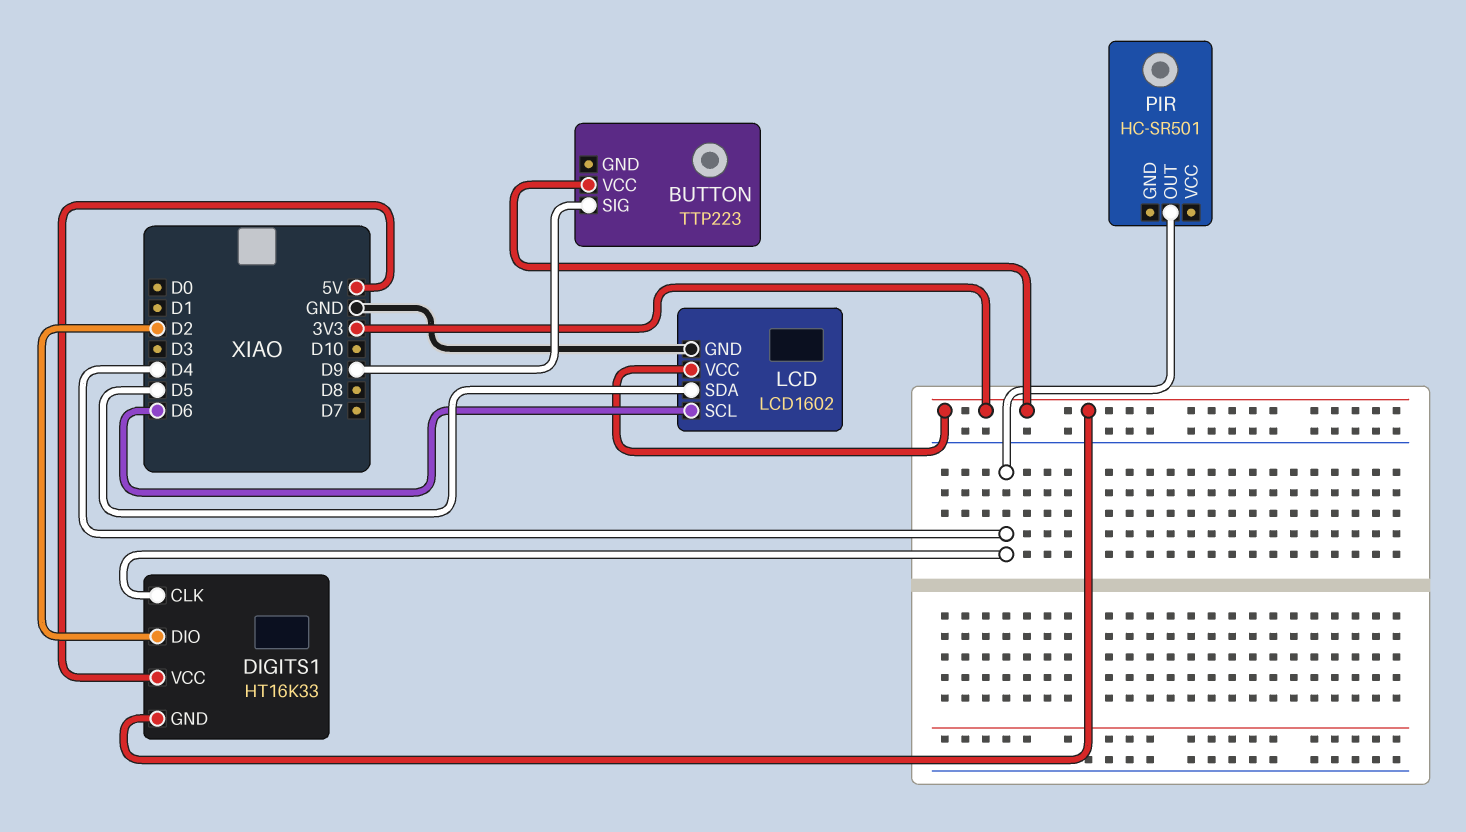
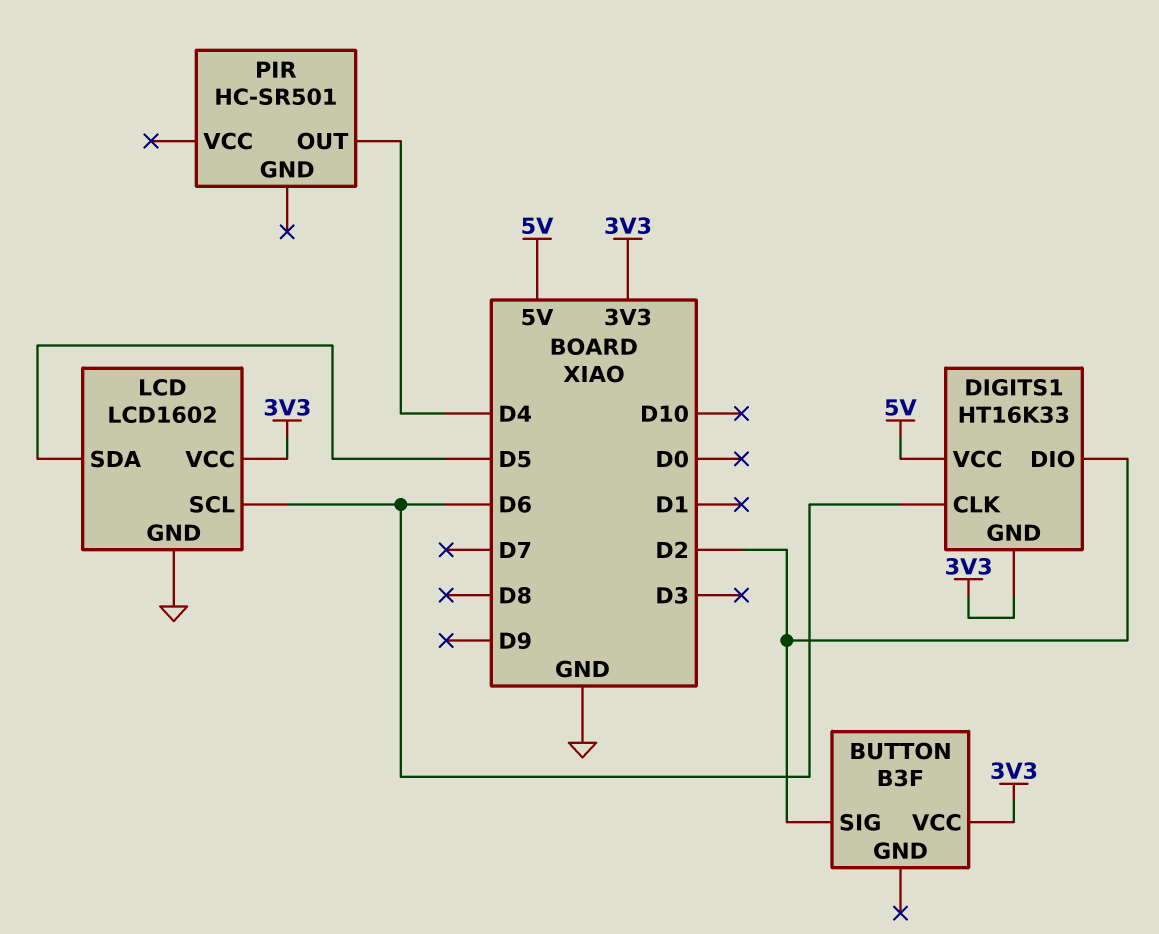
BUTTON: TTP223 -> B3F
BUTTON pin SIG: D9 -> D2
DIGITS1 pin CLK: D4 -> D6

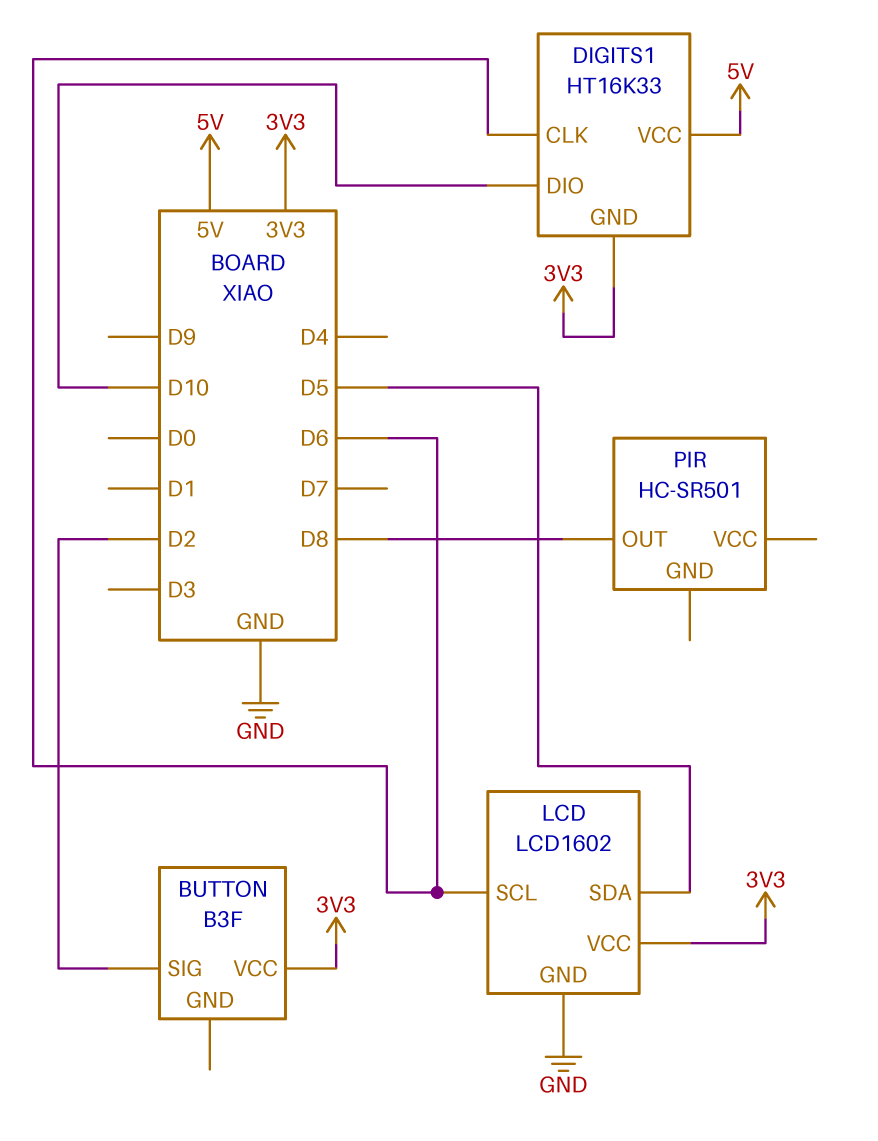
DIGITS1 pin DIO: D2 -> D10
PIR pin OUT: D4 -> D8

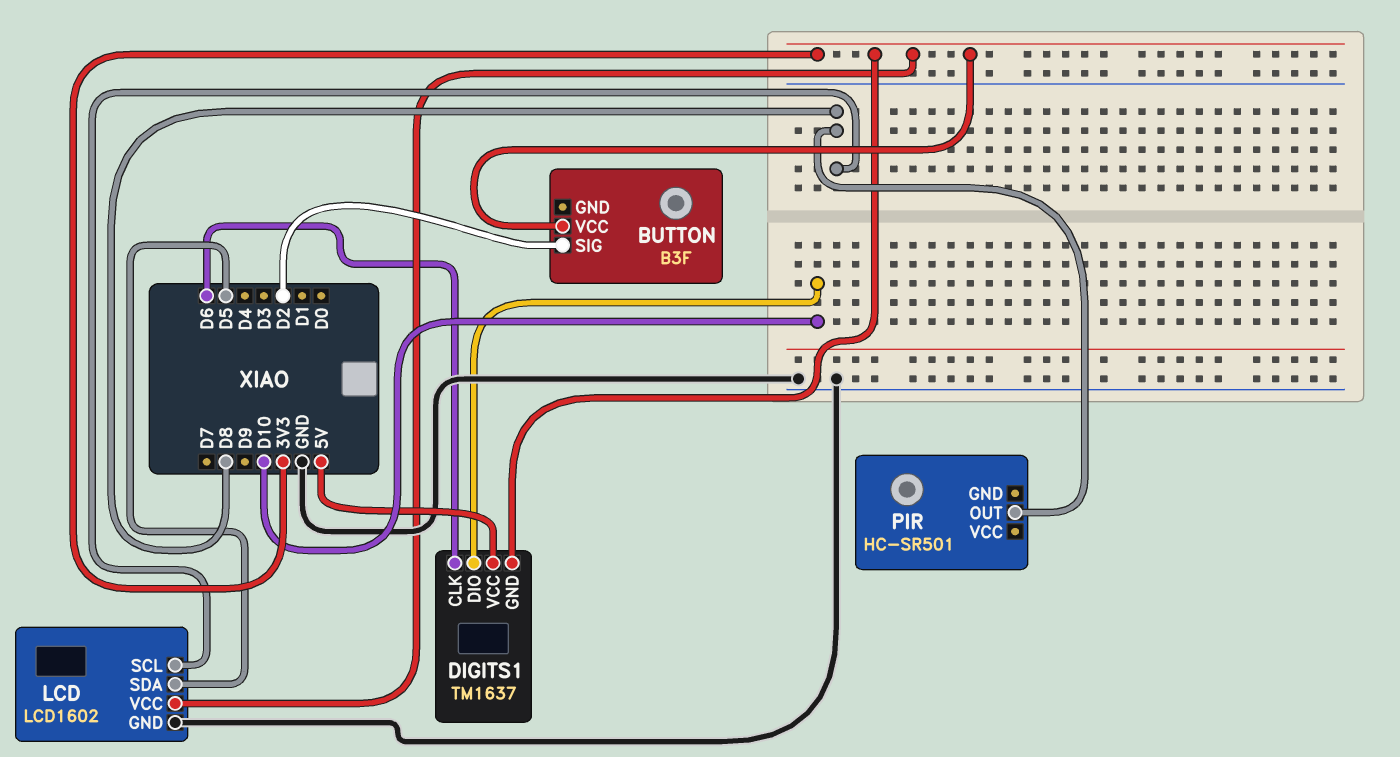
DIGITS1: HT16K33 -> TM1637
LCD pin SCL: D6 -> D8

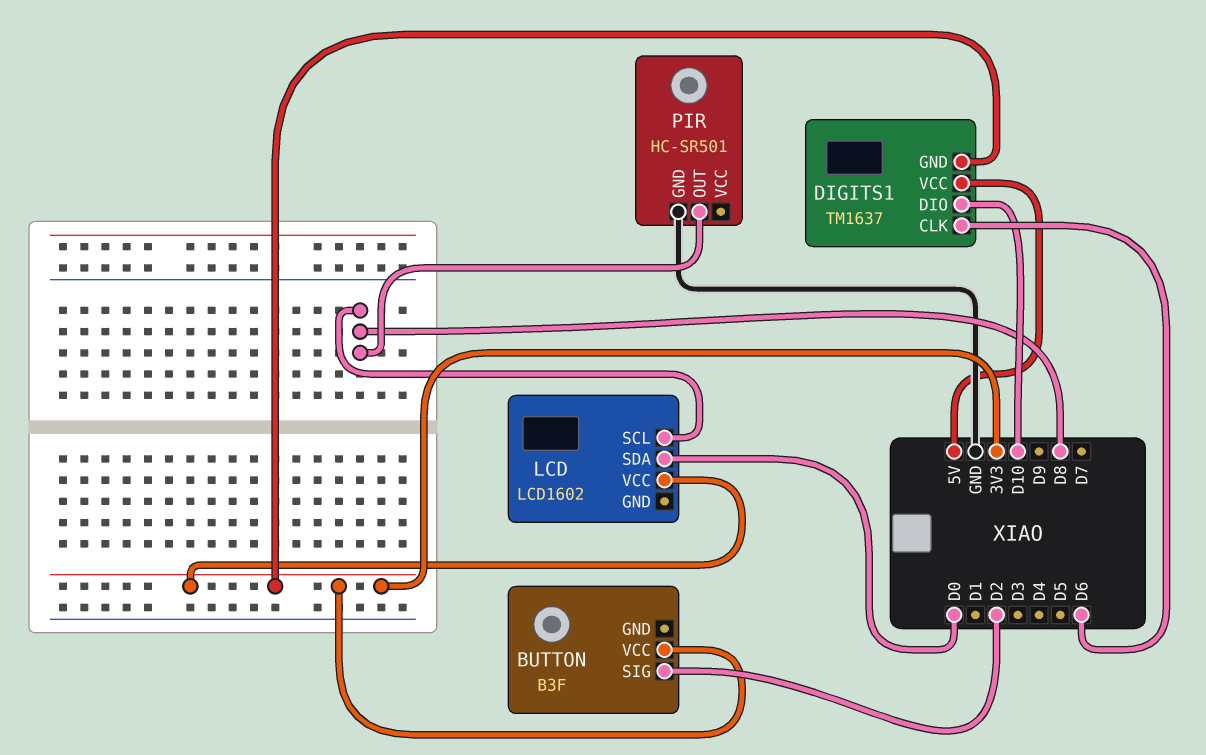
LCD pin GND: GND -> none
LCD pin SDA: D5 -> D0
PIR pin GND: none -> GND

